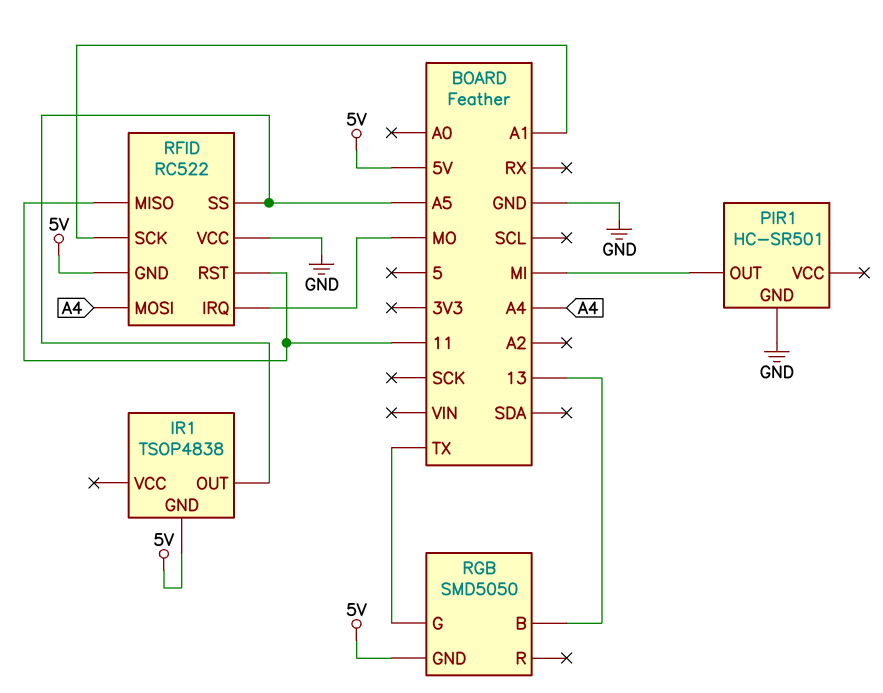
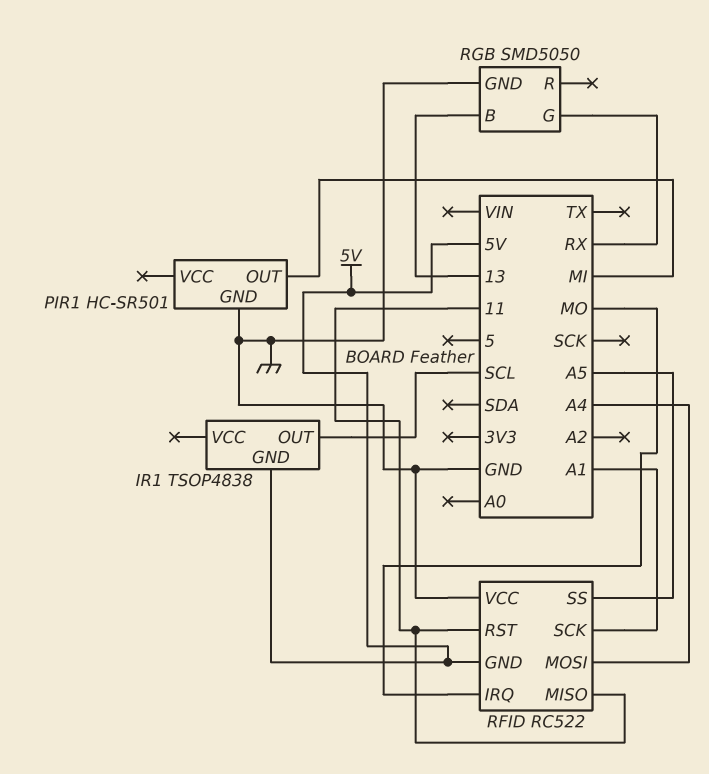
IR1 pin OUT: A5 -> SCL
RGB pin G: TX -> RX
RGB pin GND: 5V -> GND

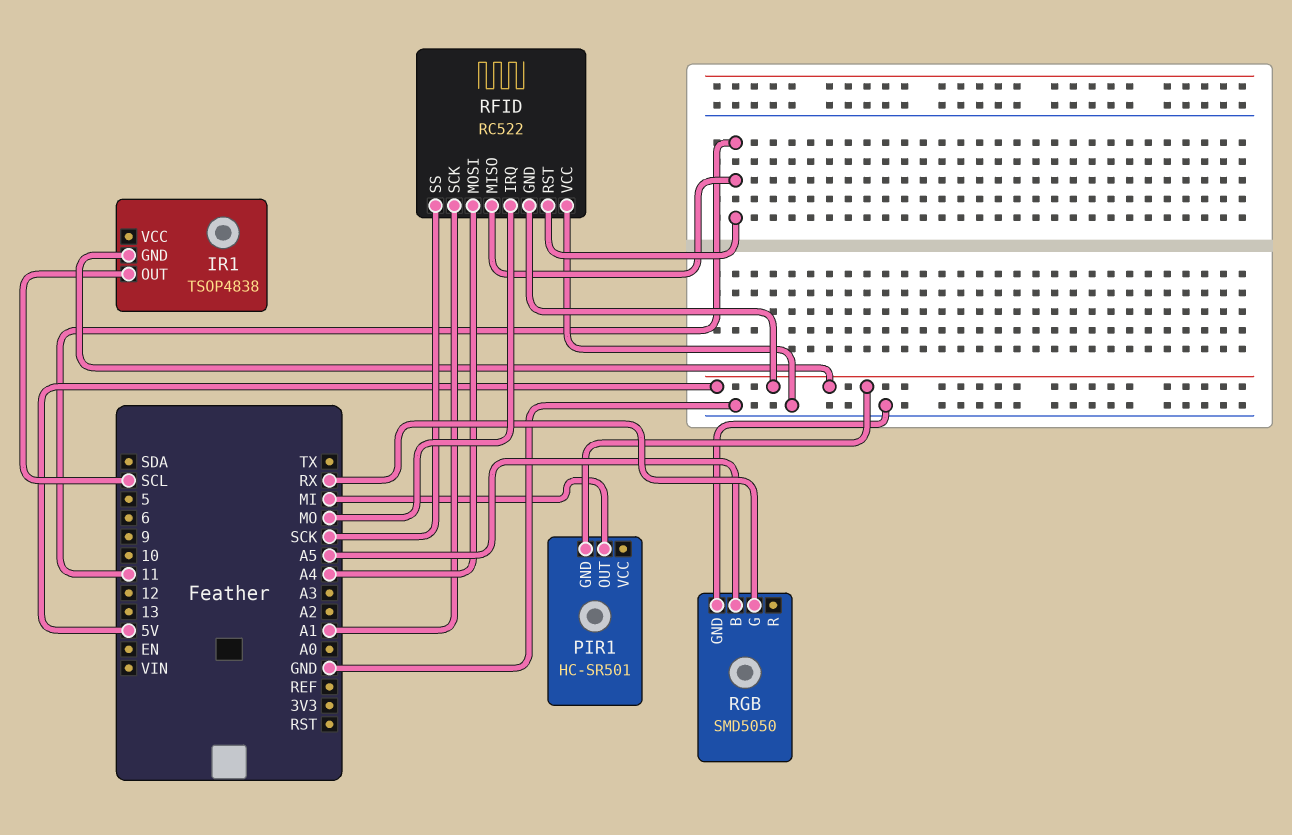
PIR1 pin GND: GND -> 5V
RFID pin SS: A5 -> SCK
RGB pin B: 13 -> A5

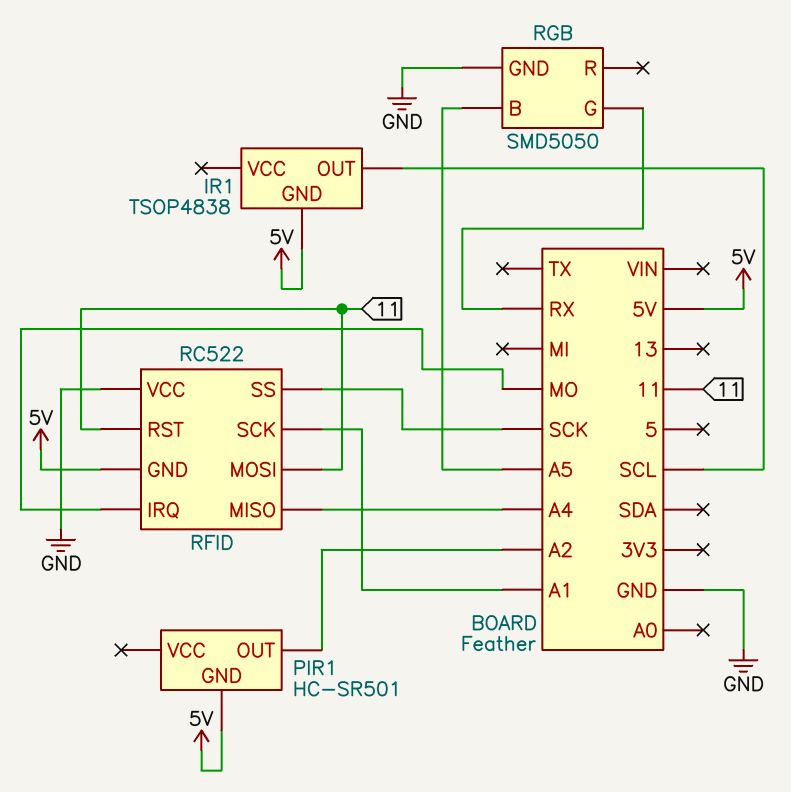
PIR1 pin OUT: MI -> A2
RFID pin MISO: 11 -> A4
RFID pin MOSI: A4 -> 11

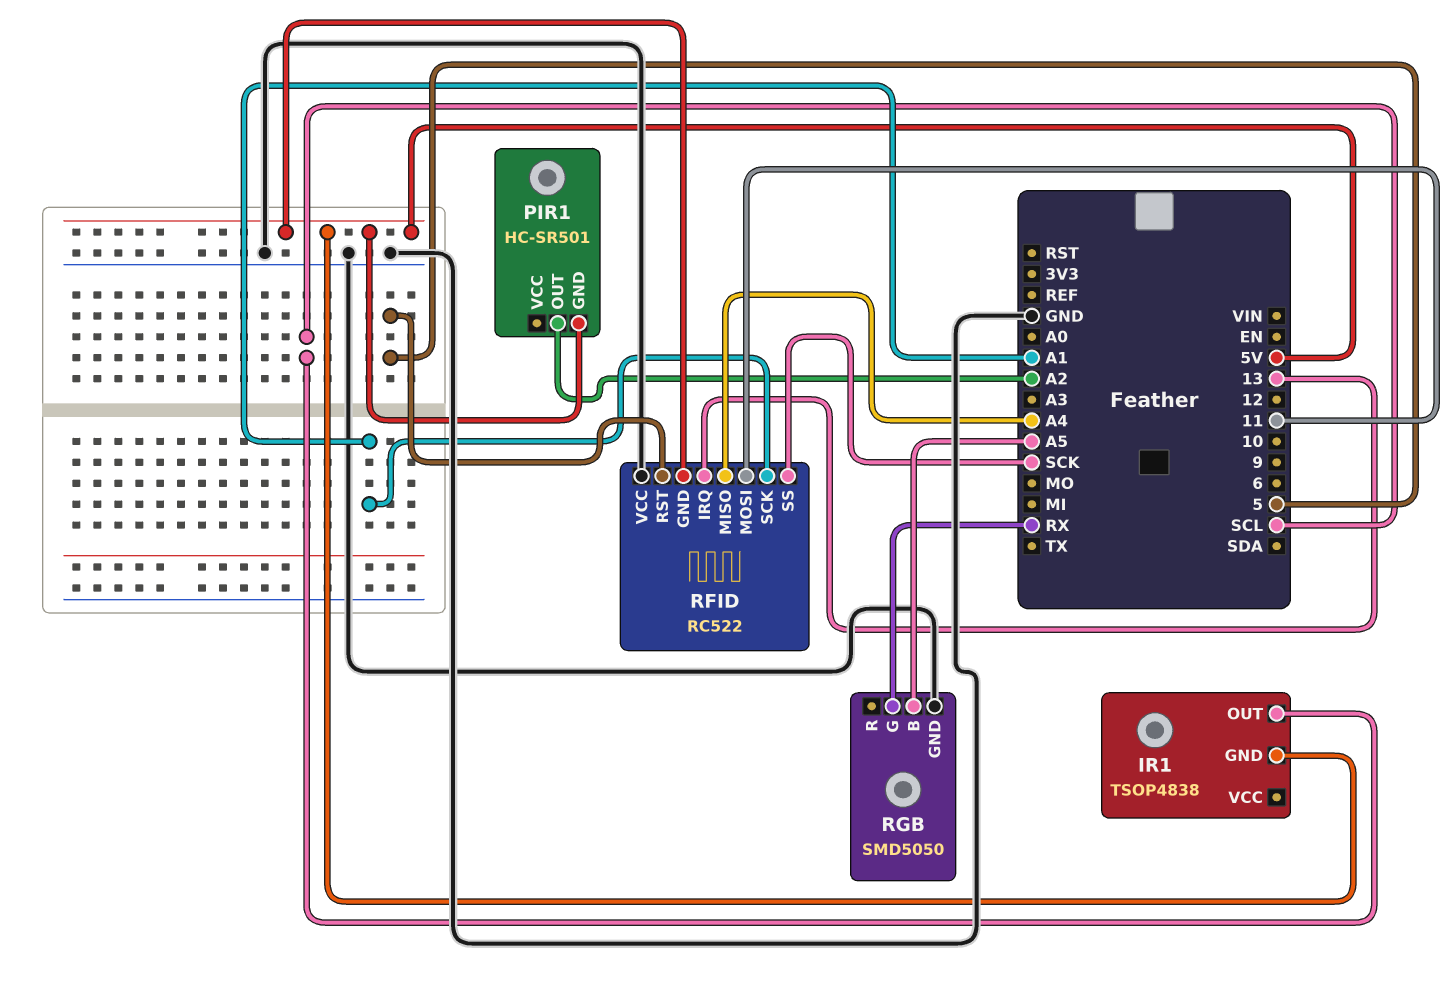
RFID pin IRQ: MO -> 13
RFID pin RST: 11 -> 5

